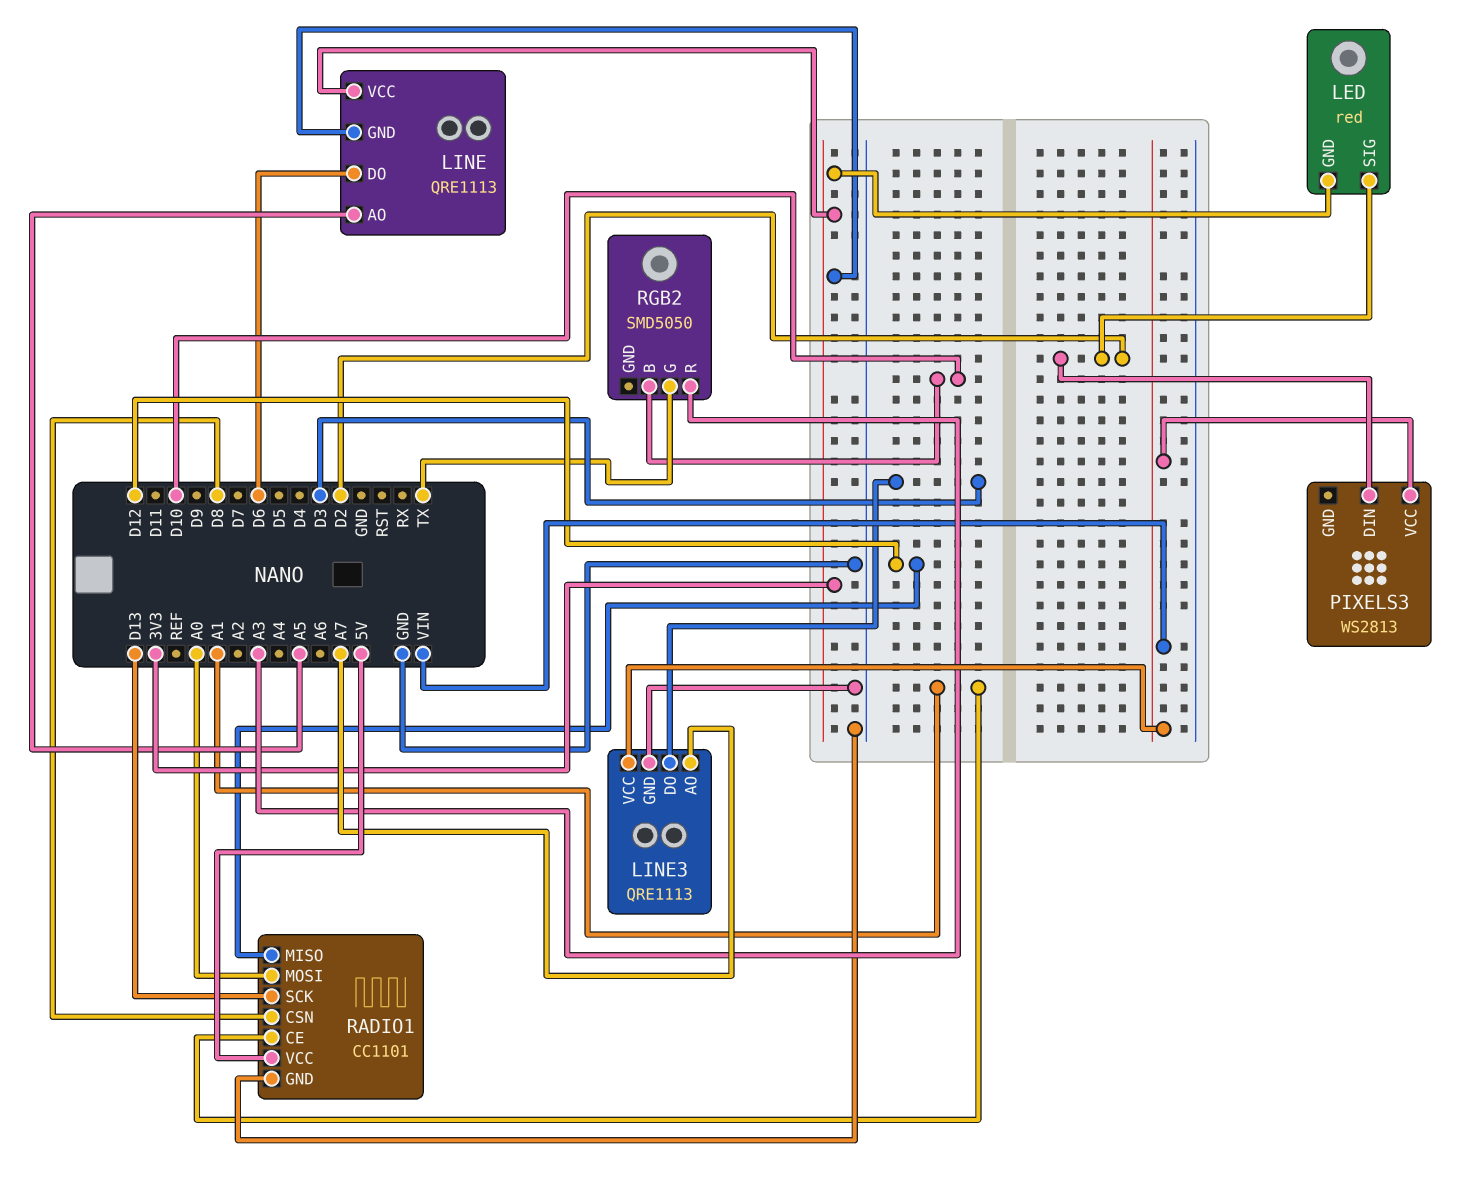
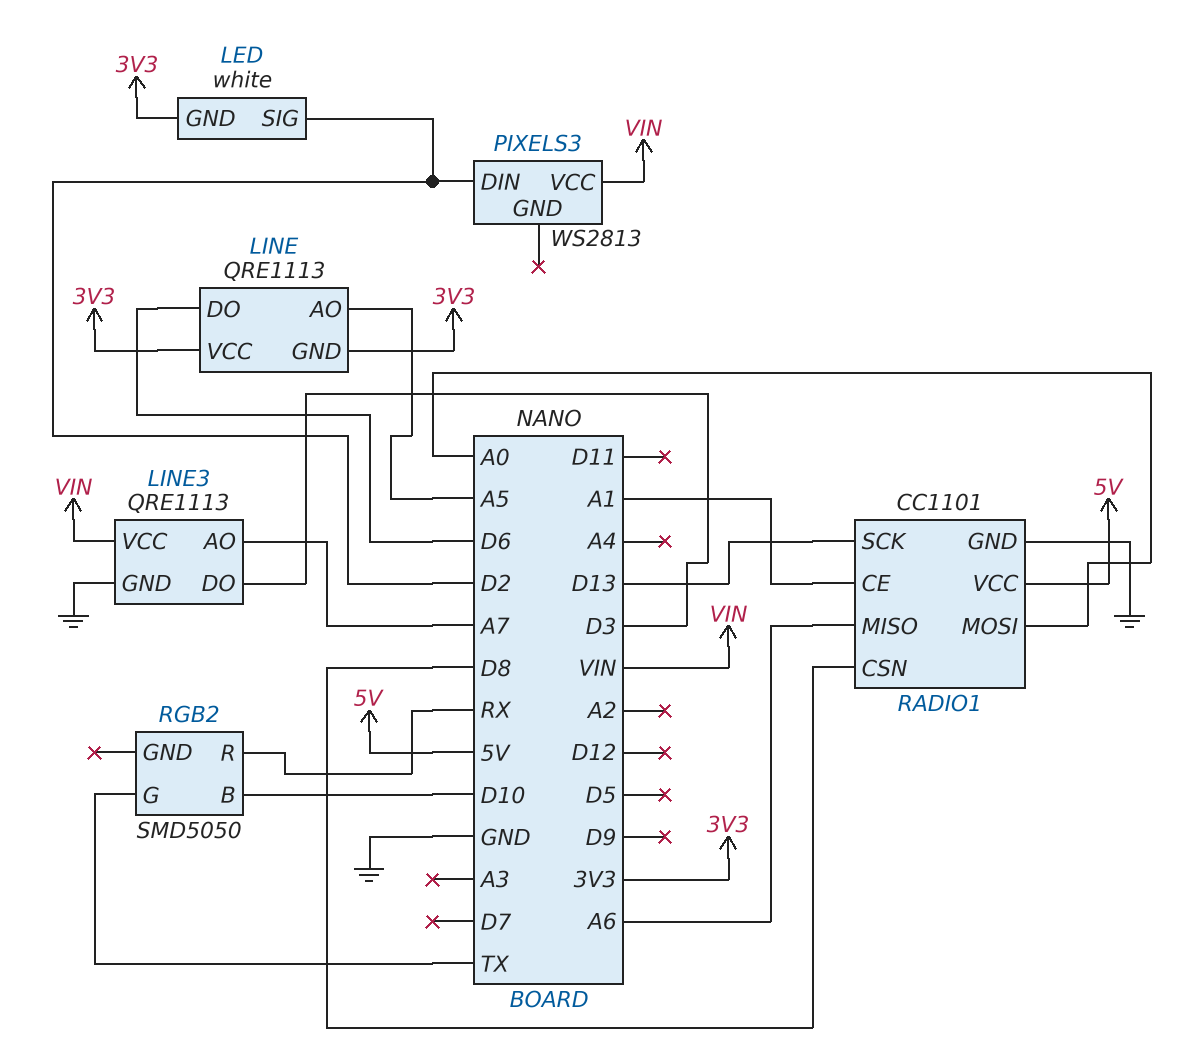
LED: red -> white
RADIO1 pin MISO: D12 -> A6
RGB2 pin R: A3 -> RX

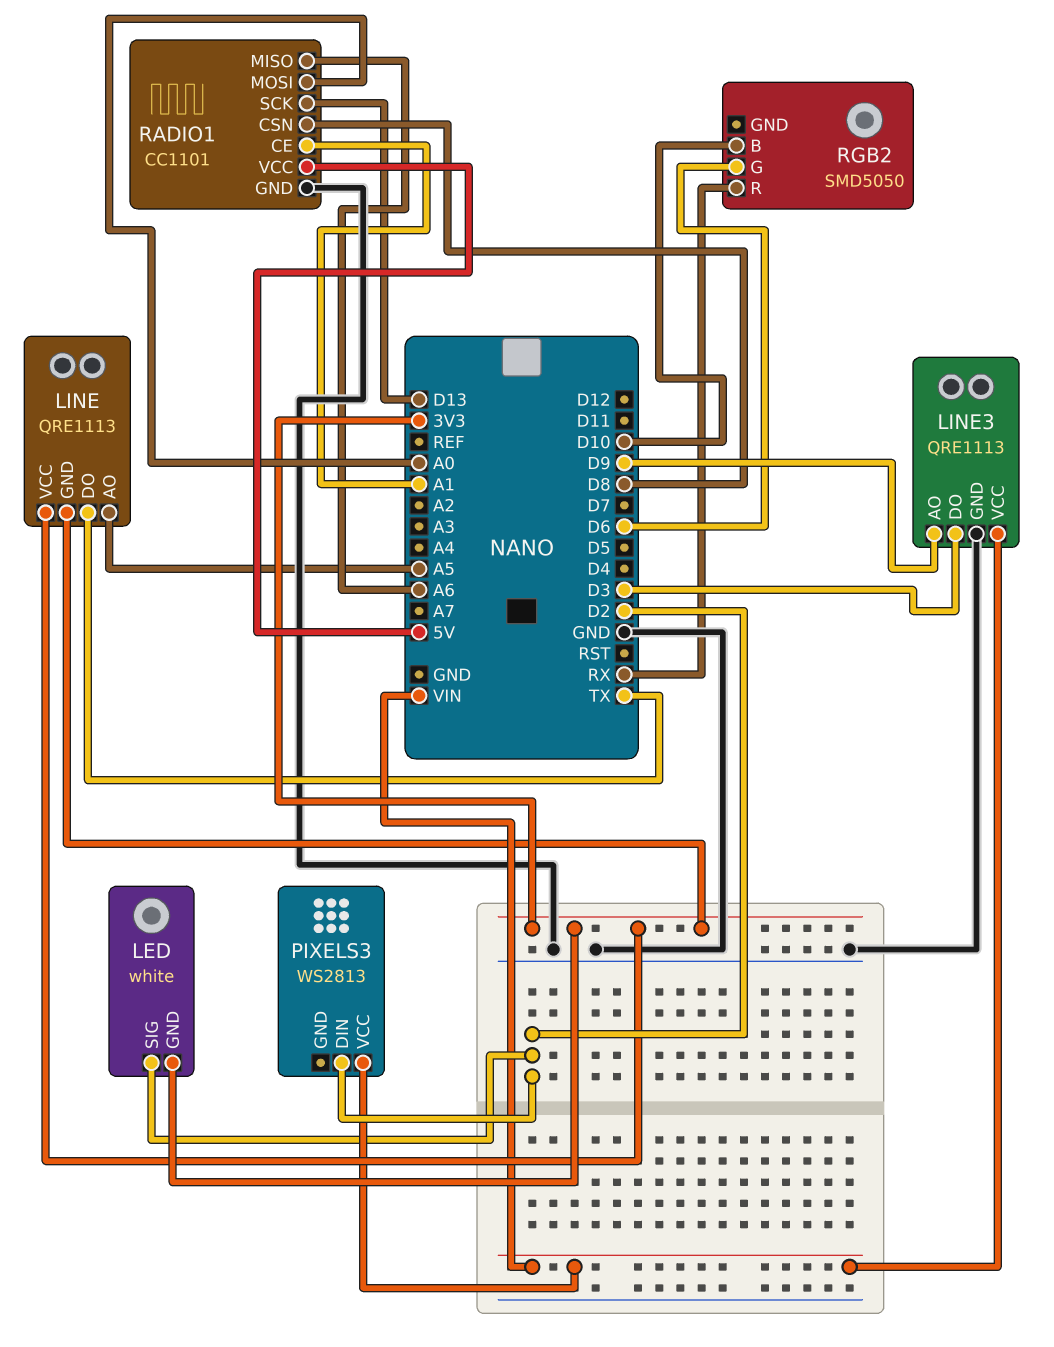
LINE pin DO: D6 -> TX
LINE3 pin AO: A7 -> D9
RGB2 pin G: TX -> D6

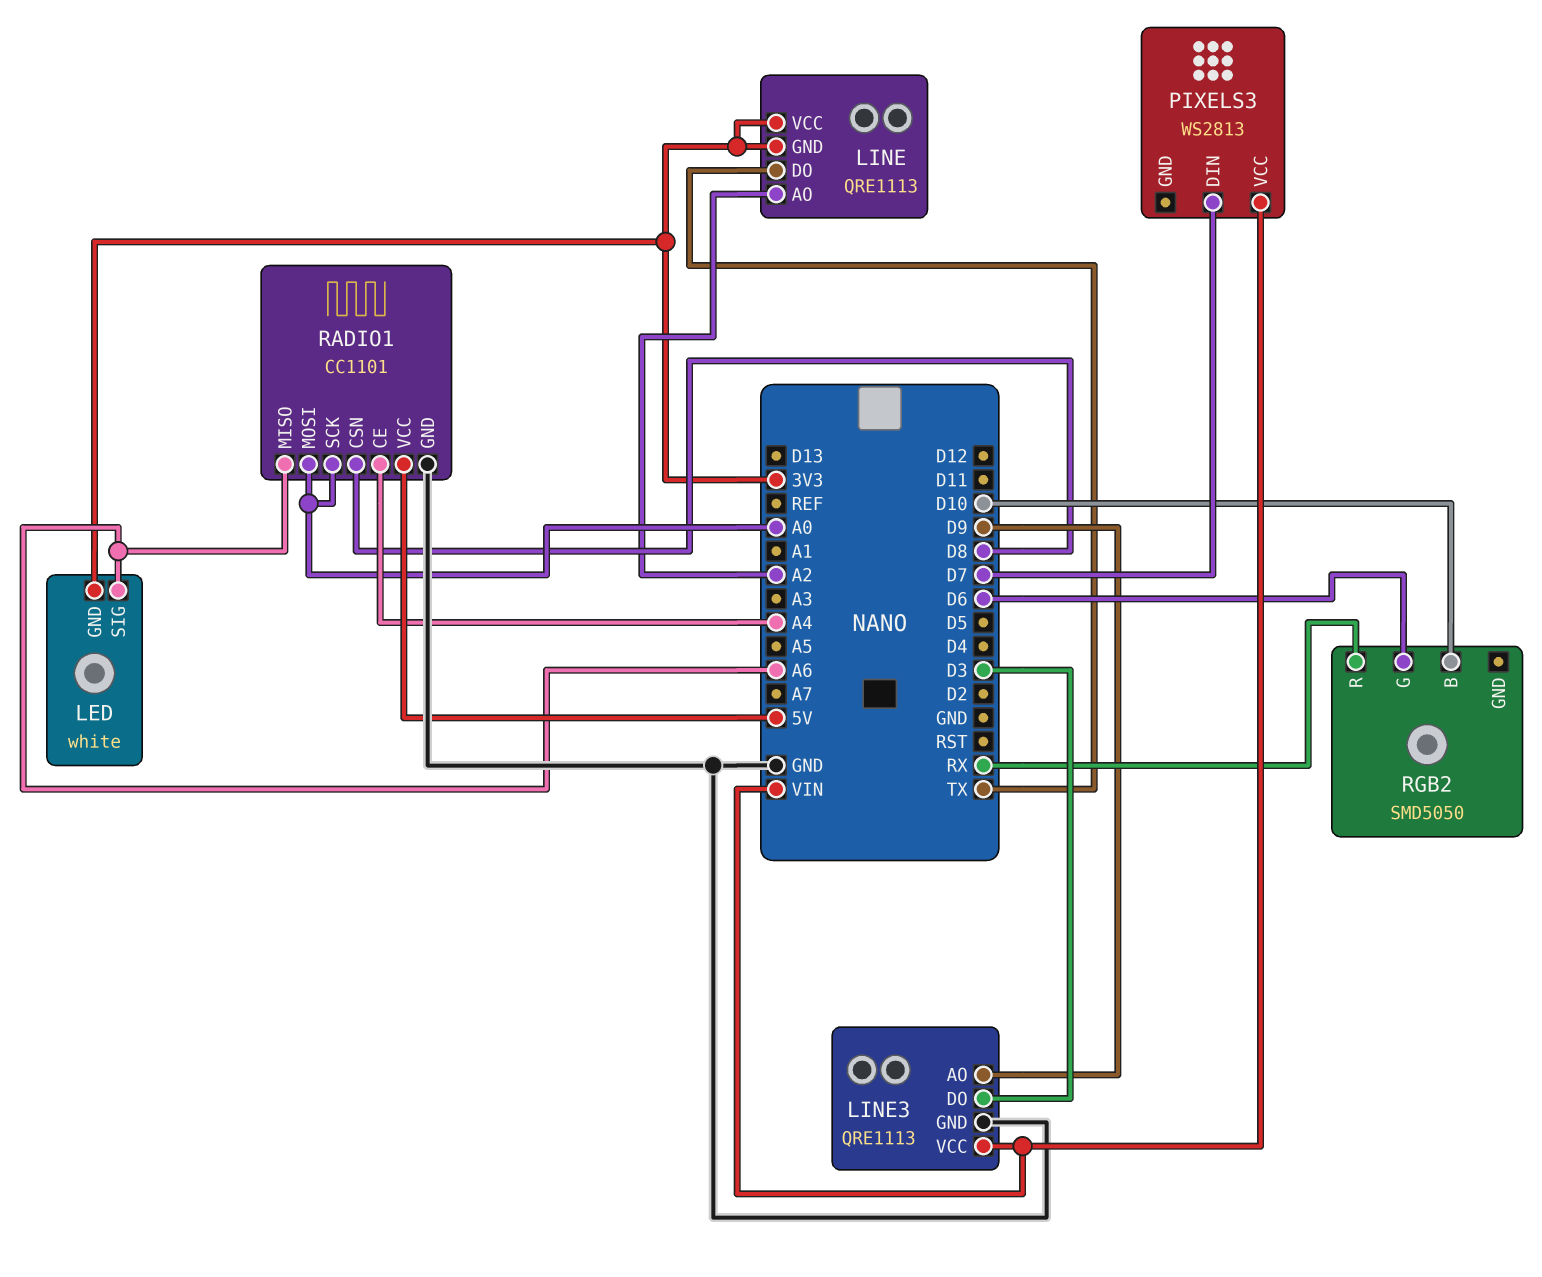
LED pin SIG: D2 -> A6
LINE pin AO: A5 -> A2
PIXELS3 pin DIN: D2 -> D7
RADIO1 pin CE: A1 -> A4
RADIO1 pin SCK: D13 -> A0

